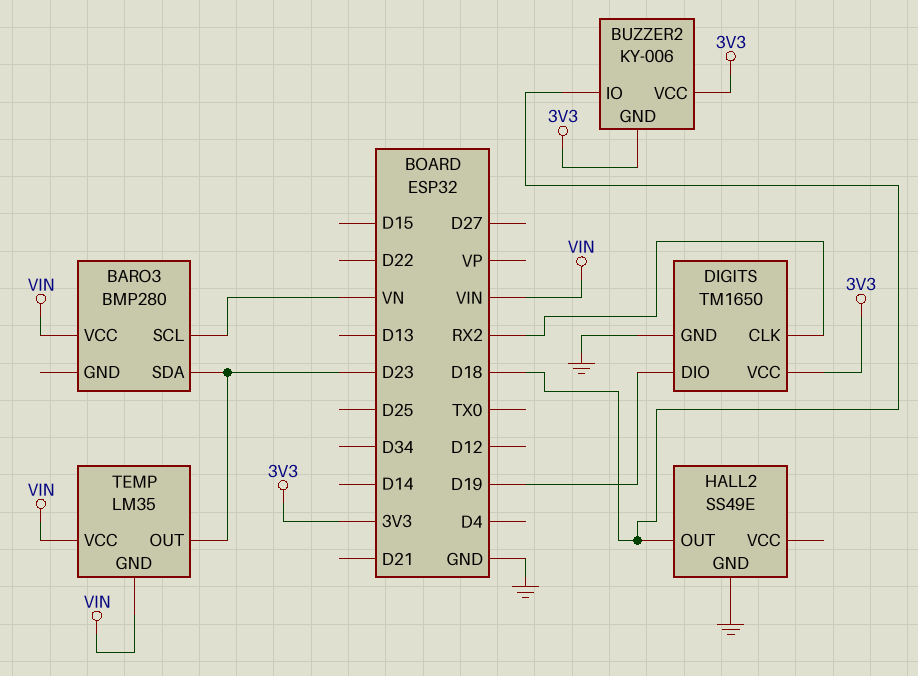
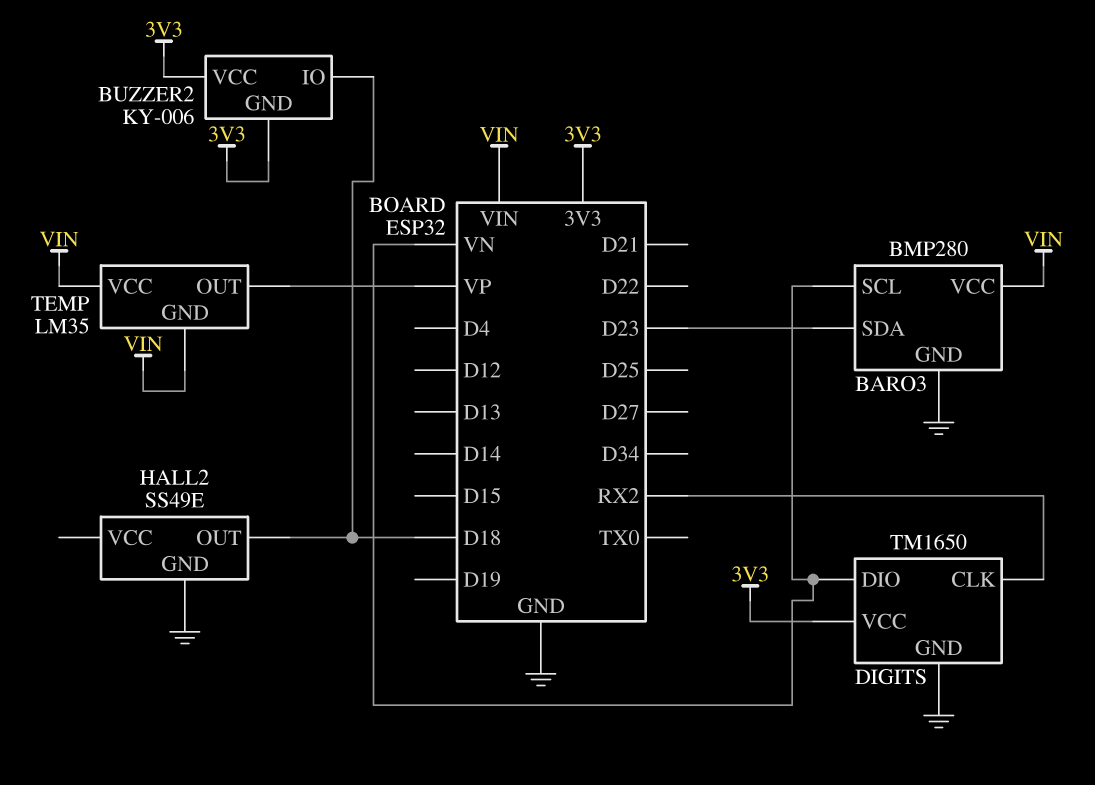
BARO3 pin GND: none -> GND
DIGITS pin DIO: D19 -> VN
TEMP pin OUT: D23 -> VP

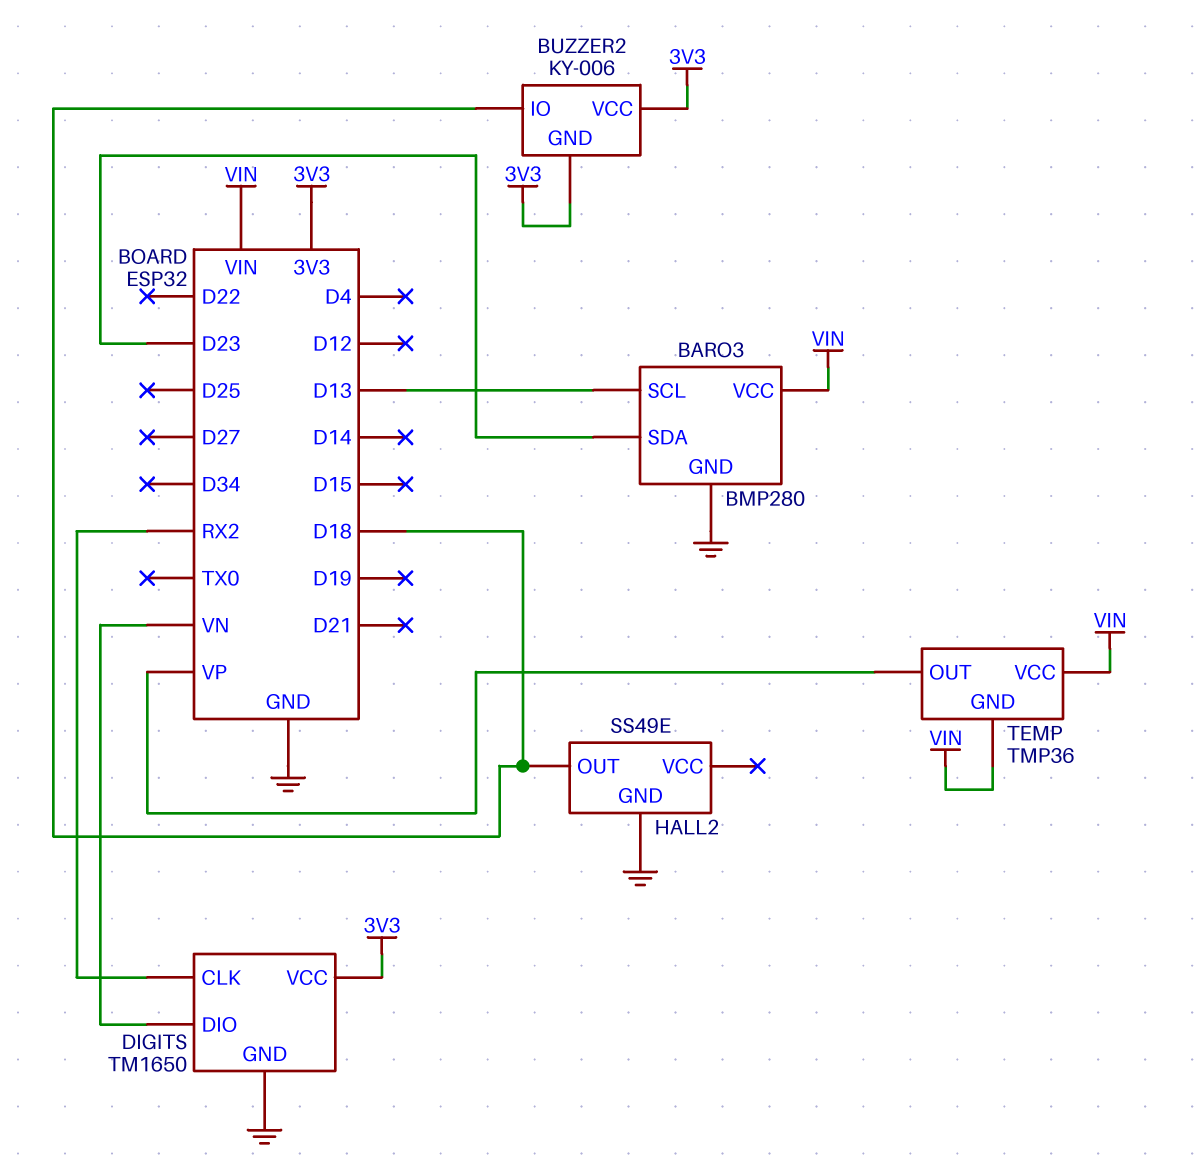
BARO3 pin SCL: VN -> D13
TEMP: LM35 -> TMP36

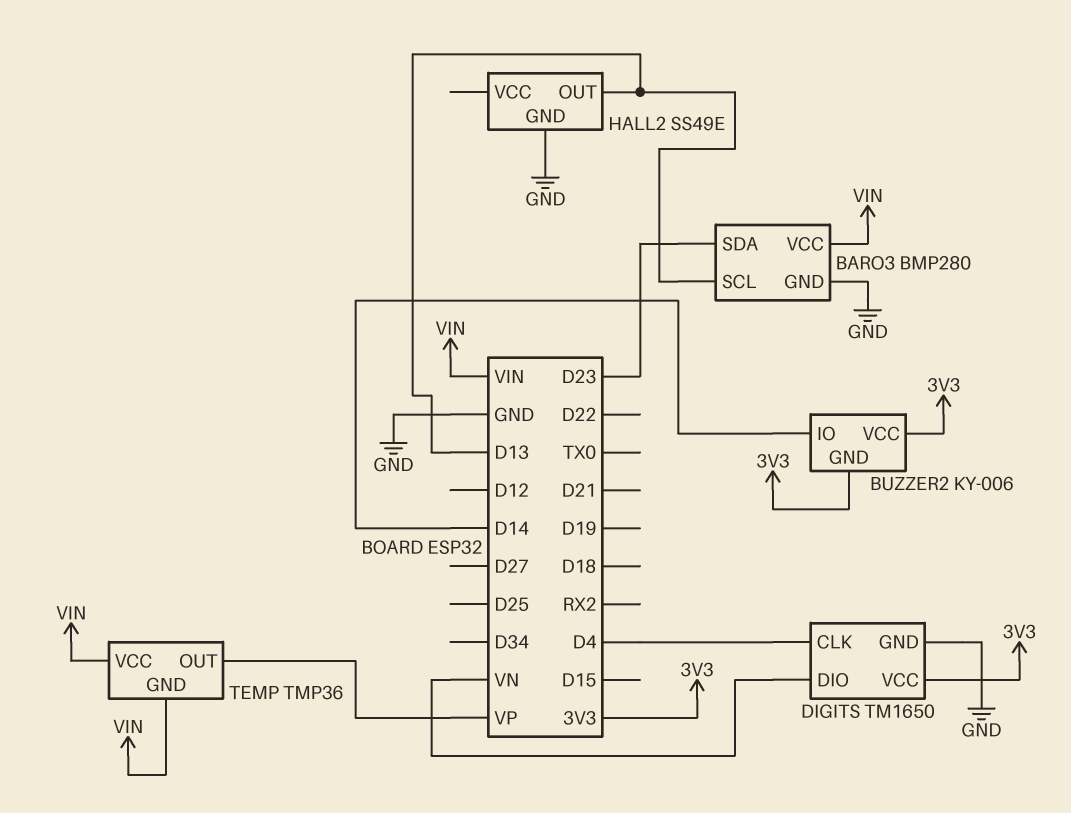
BUZZER2 pin IO: D18 -> D14
DIGITS pin CLK: RX2 -> D4
HALL2 pin OUT: D18 -> D13

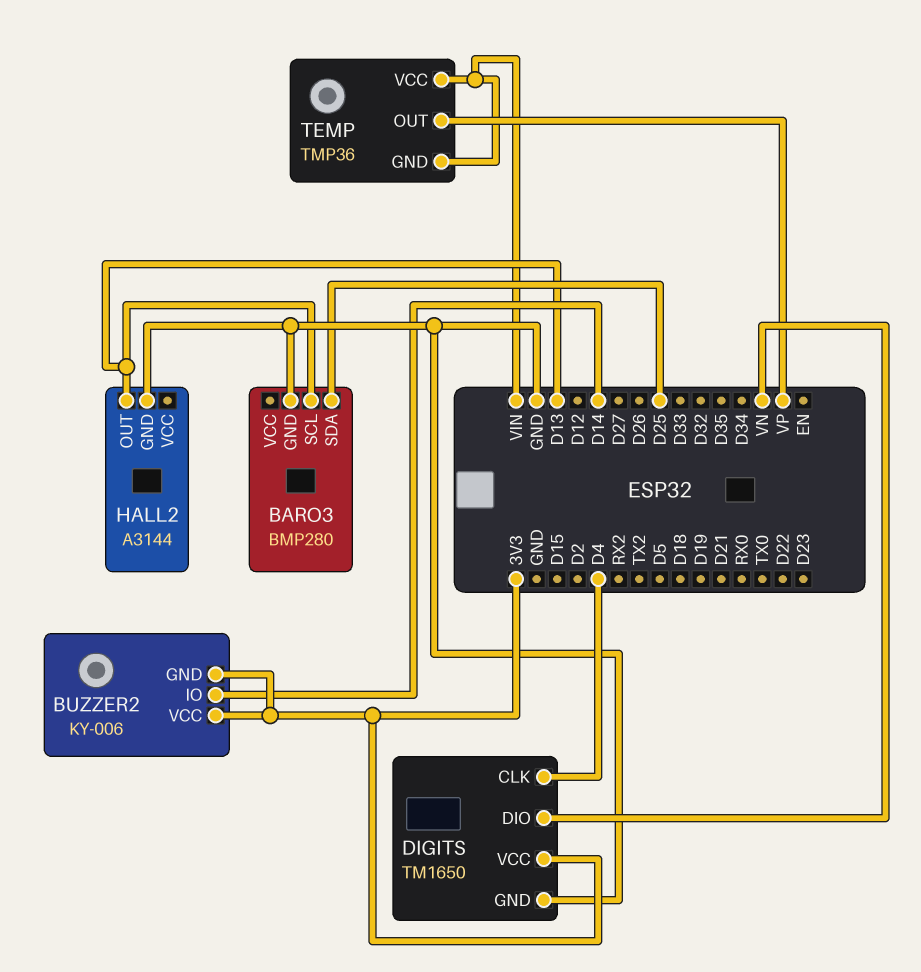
BARO3 pin SDA: D23 -> D25
BARO3 pin VCC: VIN -> none
HALL2: SS49E -> A3144

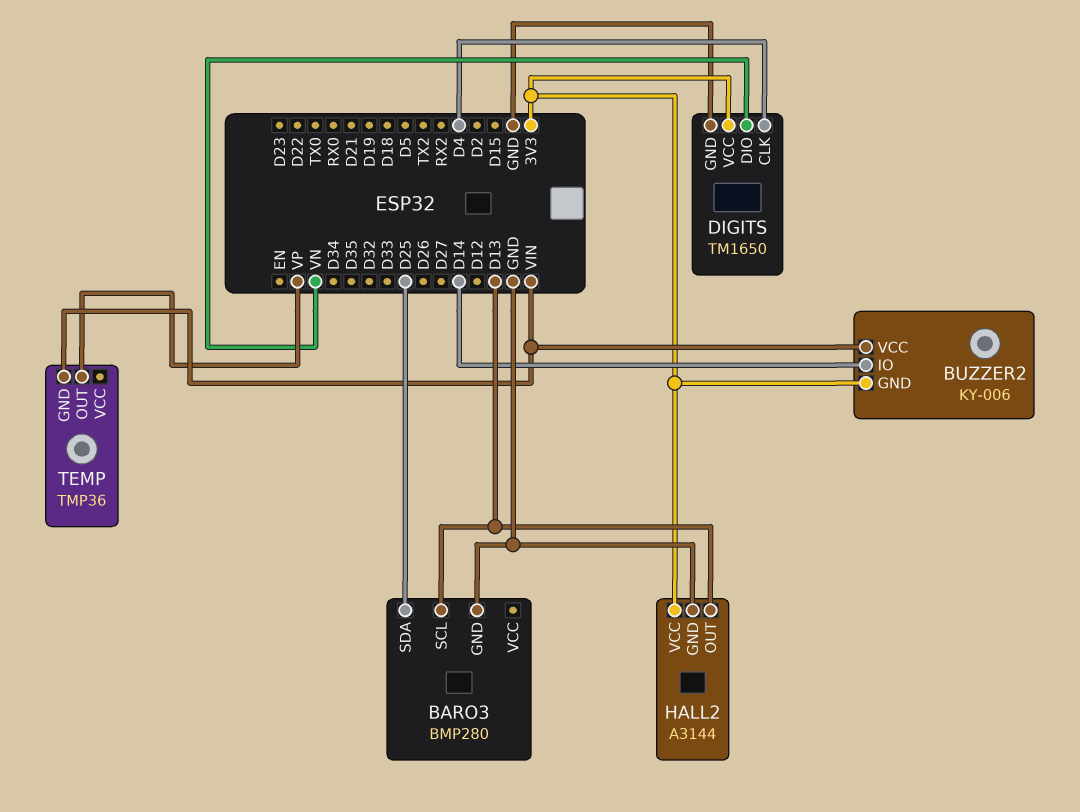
BUZZER2 pin VCC: 3V3 -> VIN
HALL2 pin VCC: none -> 3V3
TEMP pin VCC: VIN -> none

